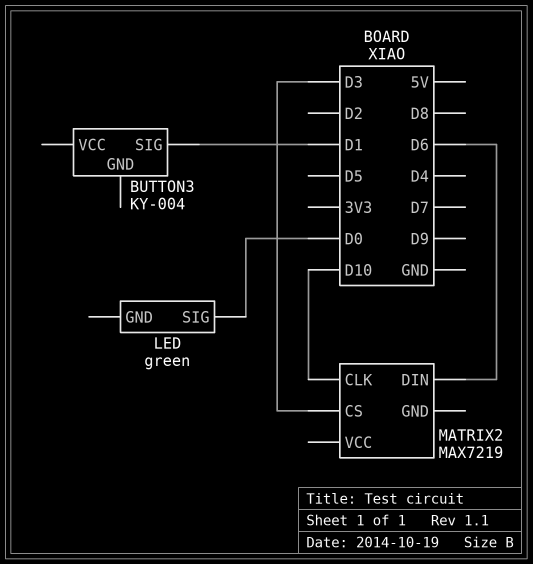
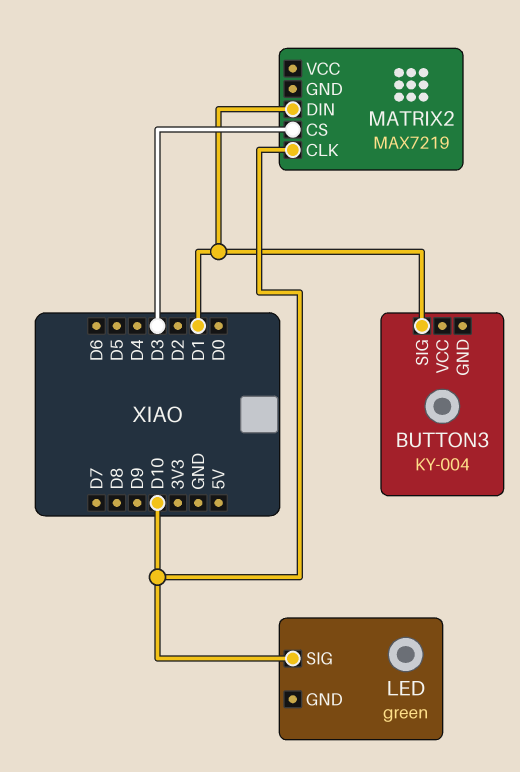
LED pin SIG: D0 -> D10
MATRIX2 pin DIN: D6 -> D1

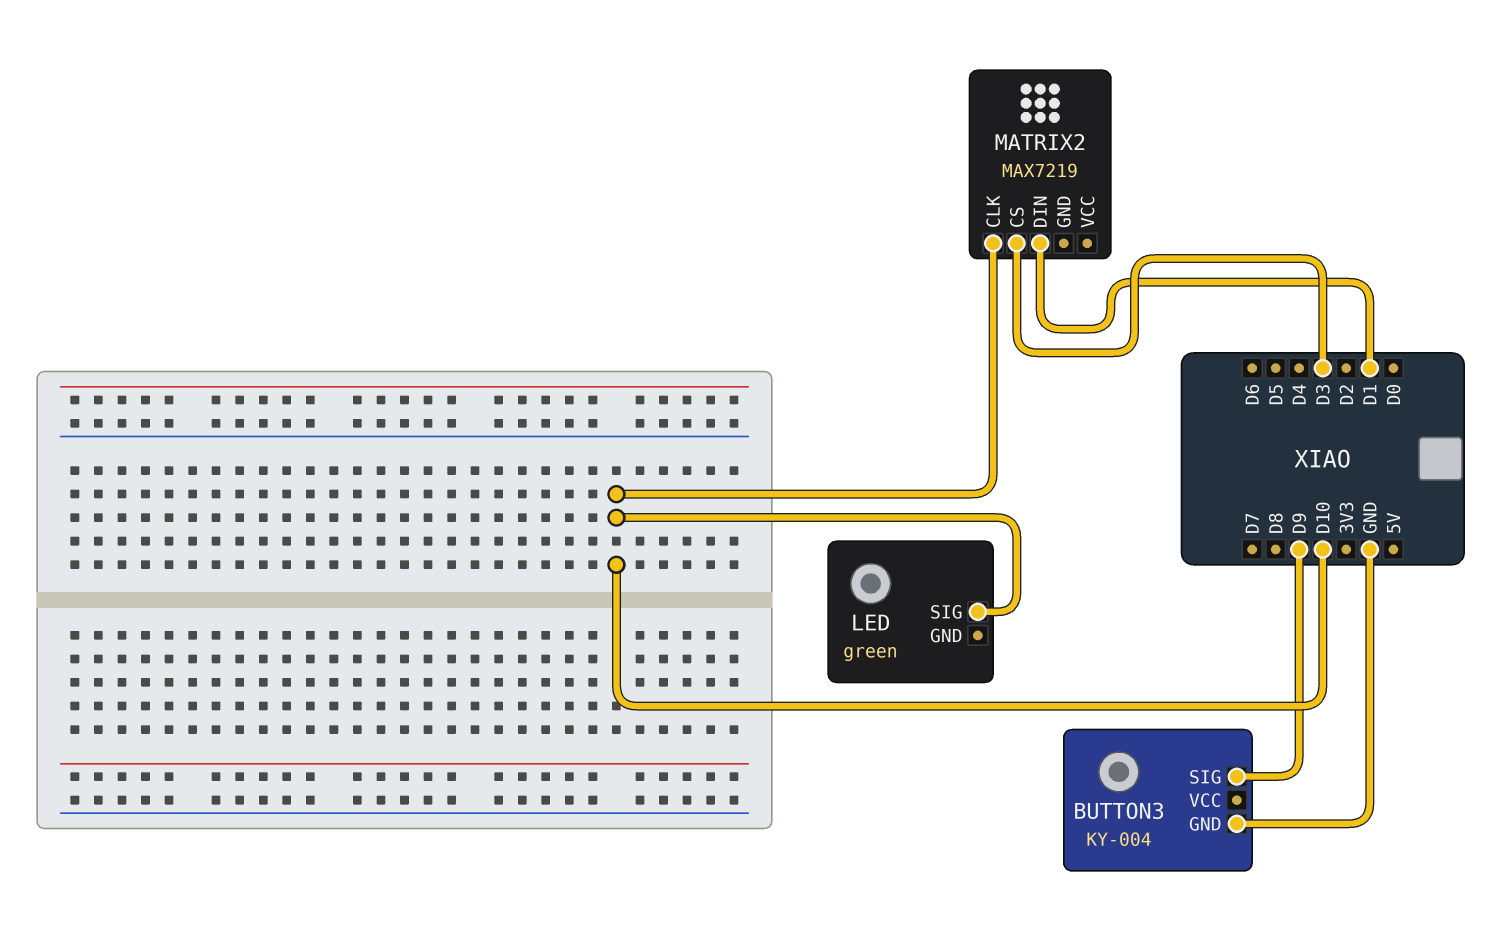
BUTTON3 pin GND: none -> GND
BUTTON3 pin SIG: D1 -> D9

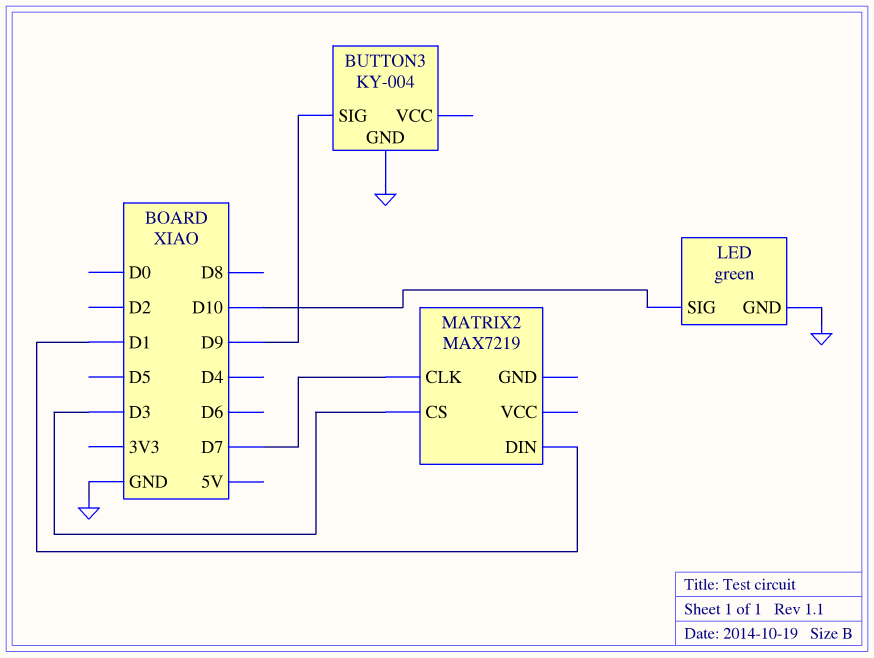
LED pin GND: none -> GND
MATRIX2 pin CLK: D10 -> D7

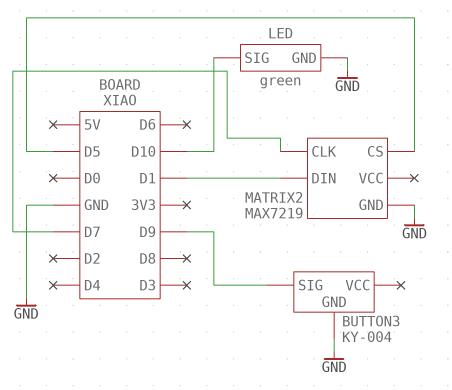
MATRIX2 pin CS: D3 -> D5
MATRIX2 pin GND: none -> GND

